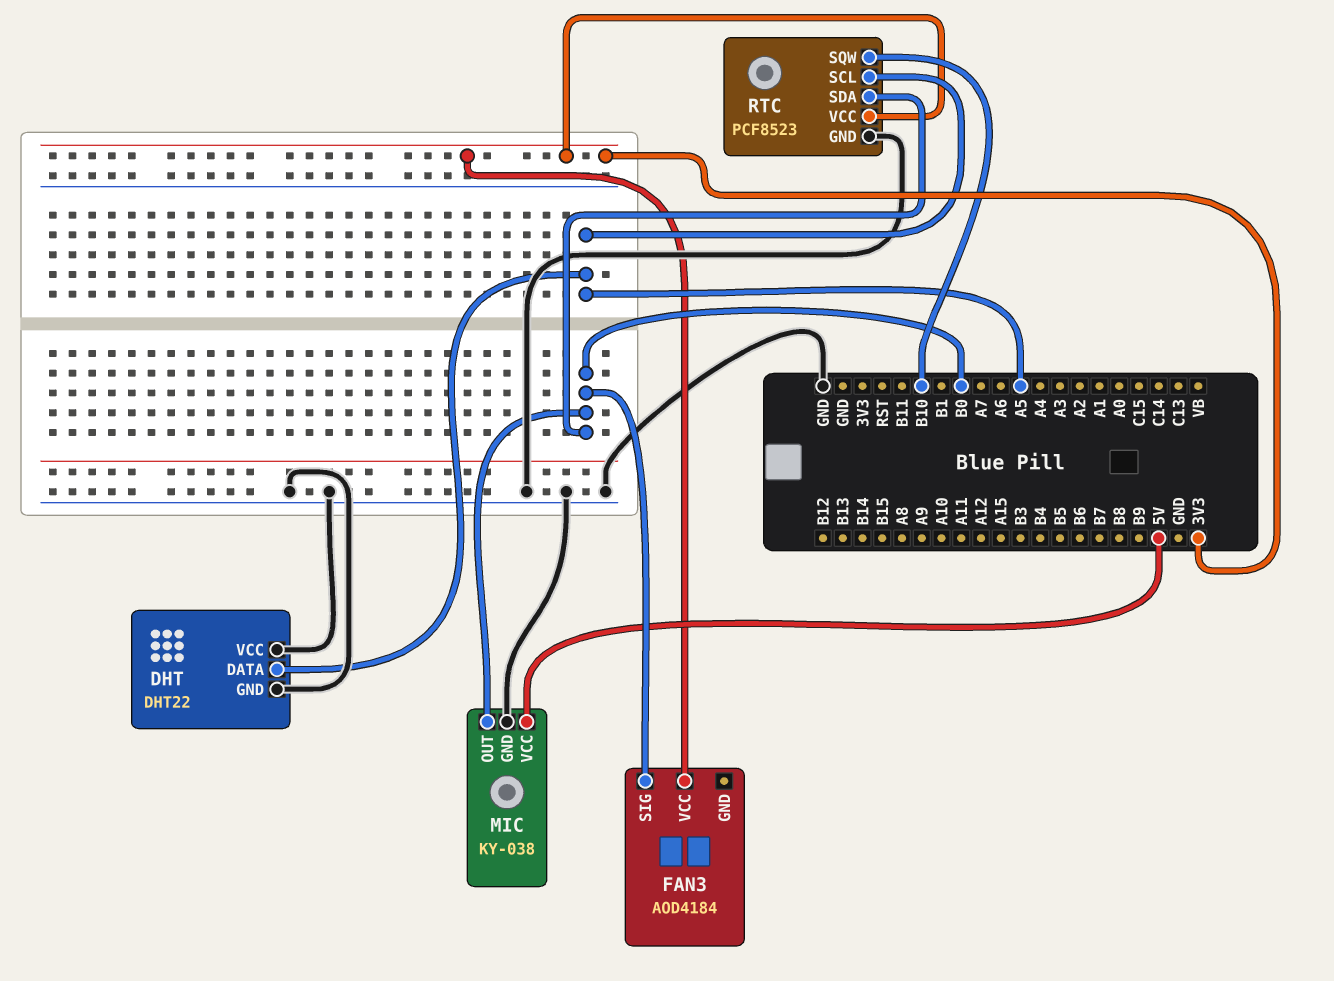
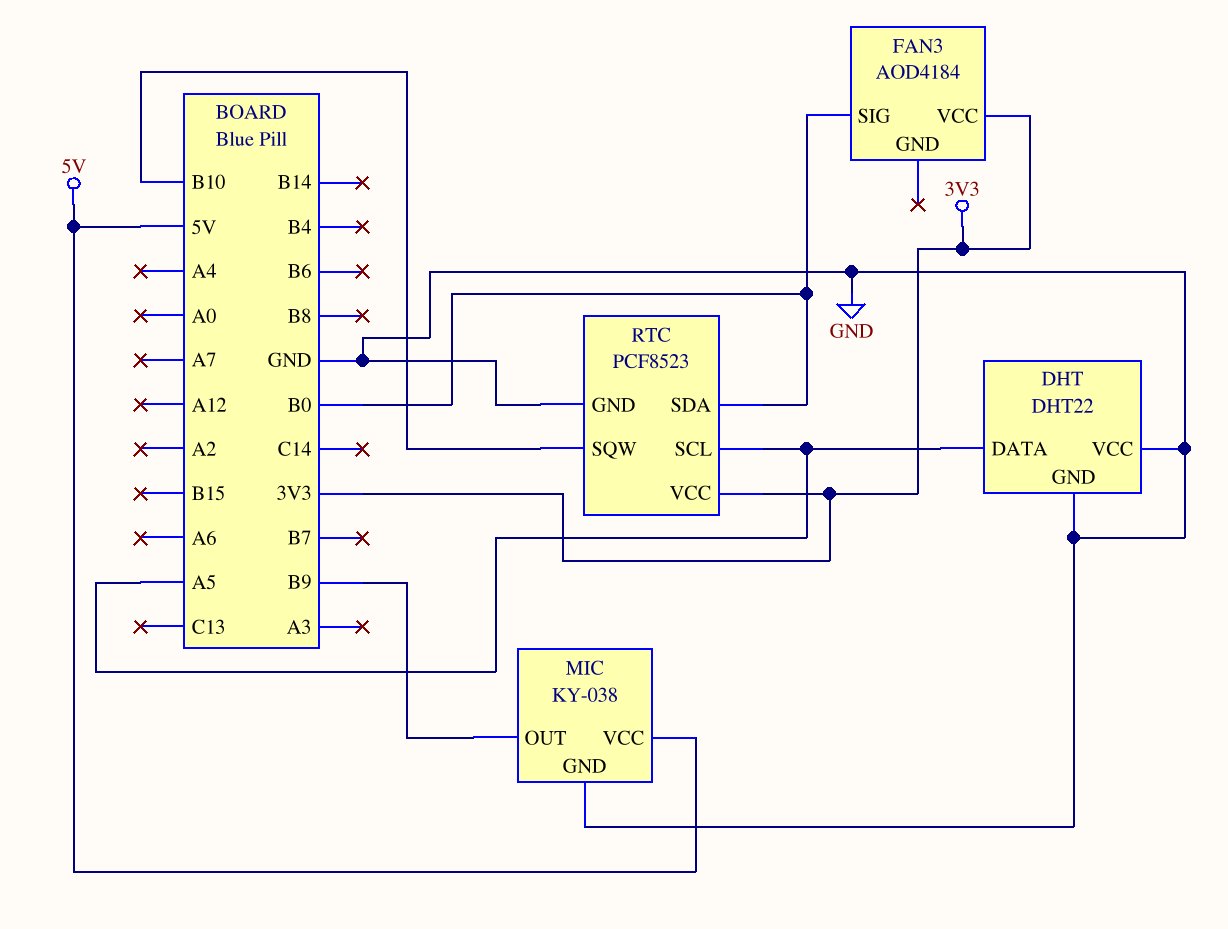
MIC pin OUT: B0 -> B9

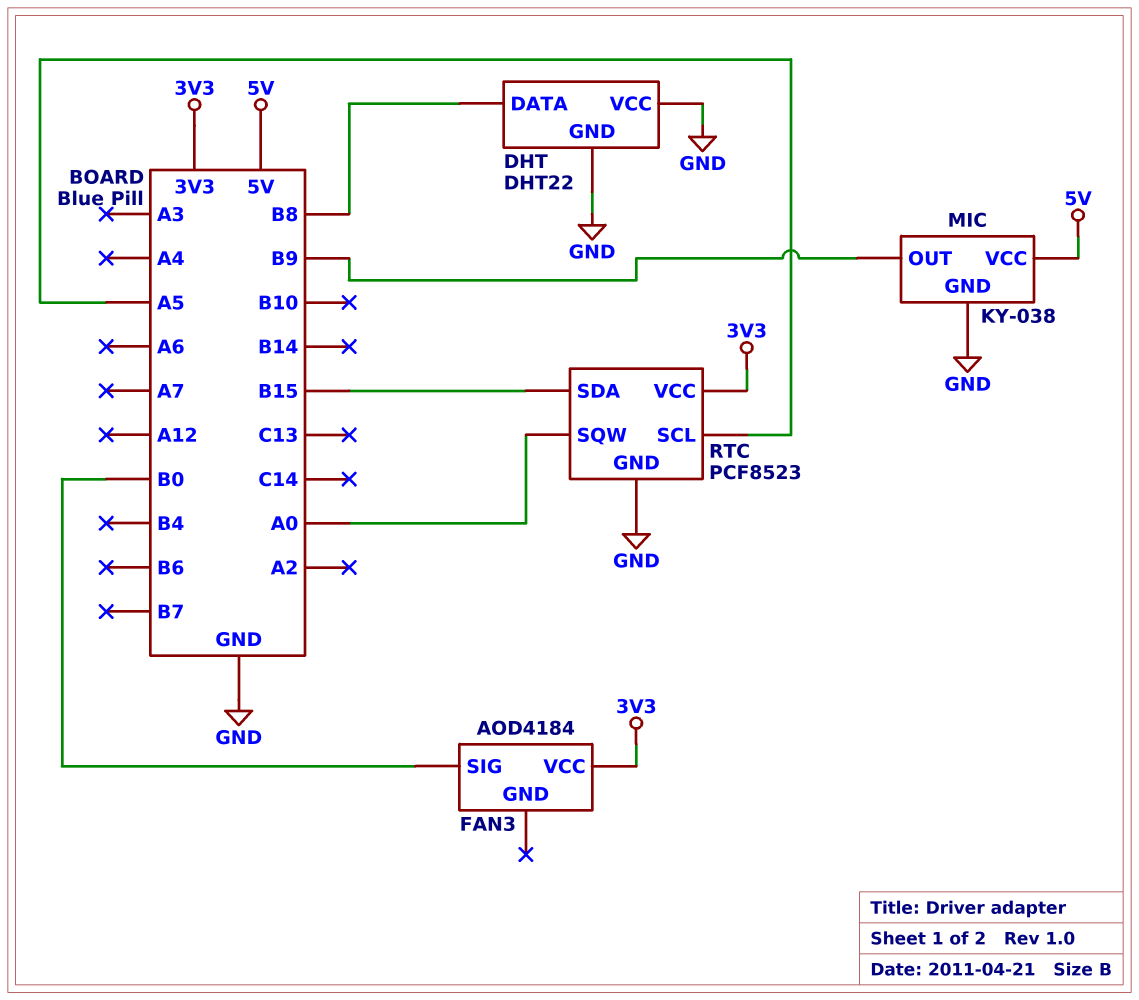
DHT pin DATA: A5 -> B8
RTC pin SDA: B0 -> B15
RTC pin SQW: B10 -> A0

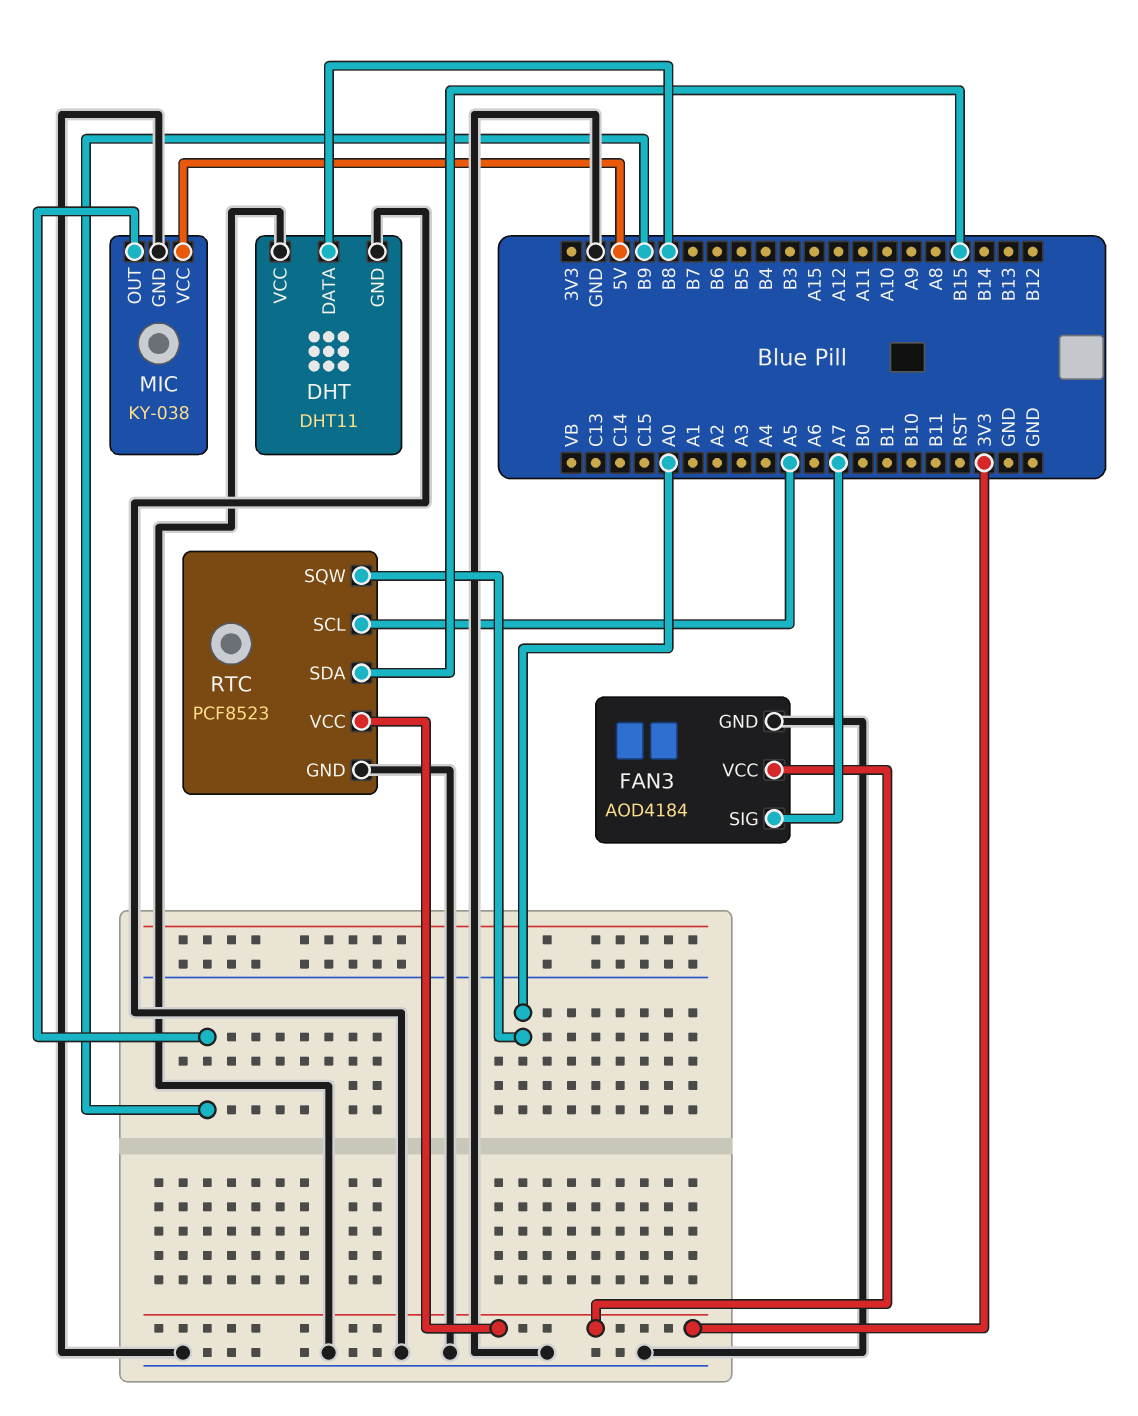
DHT: DHT22 -> DHT11
FAN3 pin GND: none -> GND
FAN3 pin SIG: B0 -> A7

